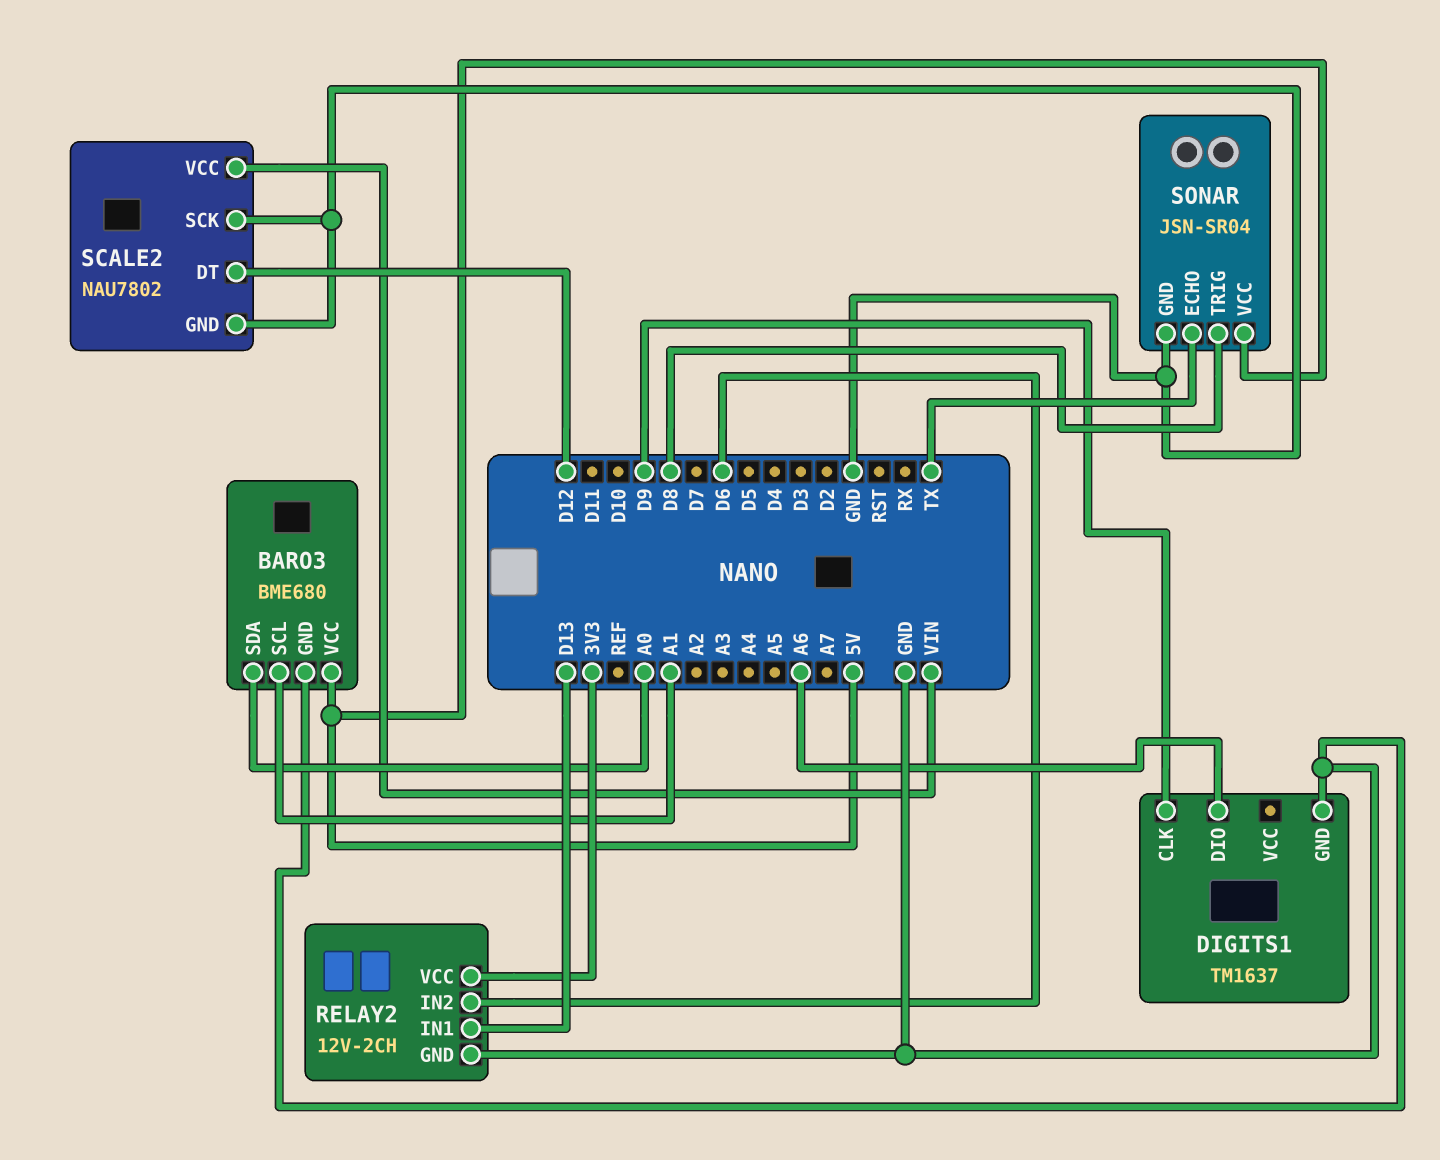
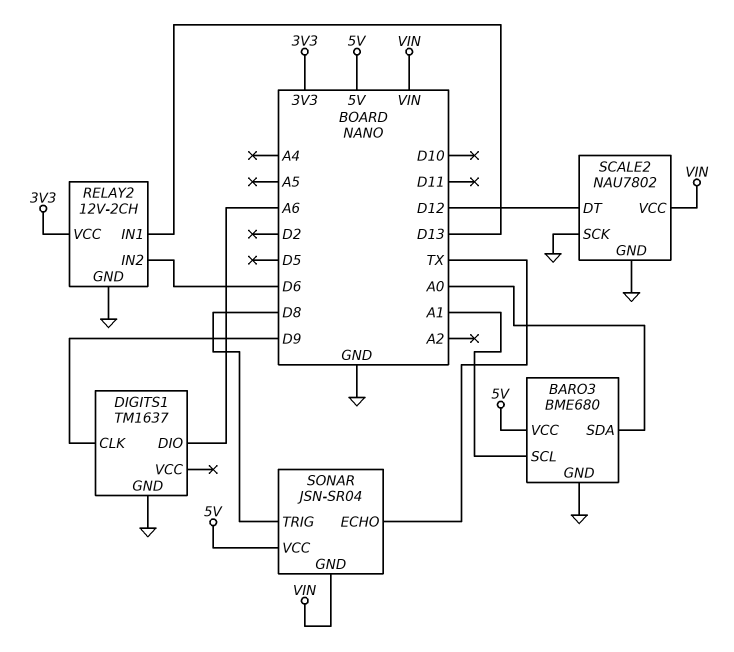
SONAR pin GND: GND -> VIN

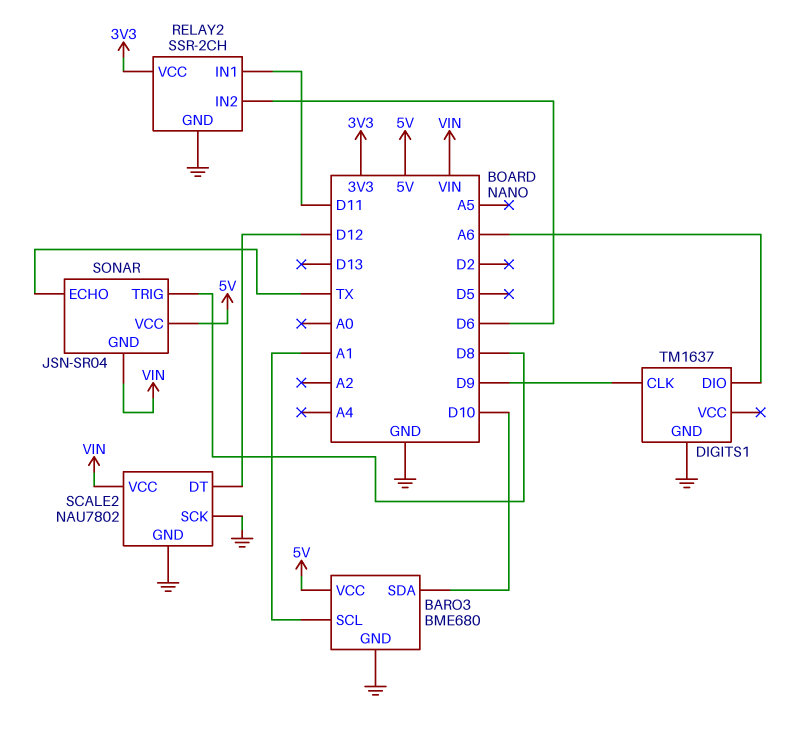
BARO3 pin SDA: A0 -> D10
RELAY2: 12V-2CH -> SSR-2CH
RELAY2 pin IN1: D13 -> D11

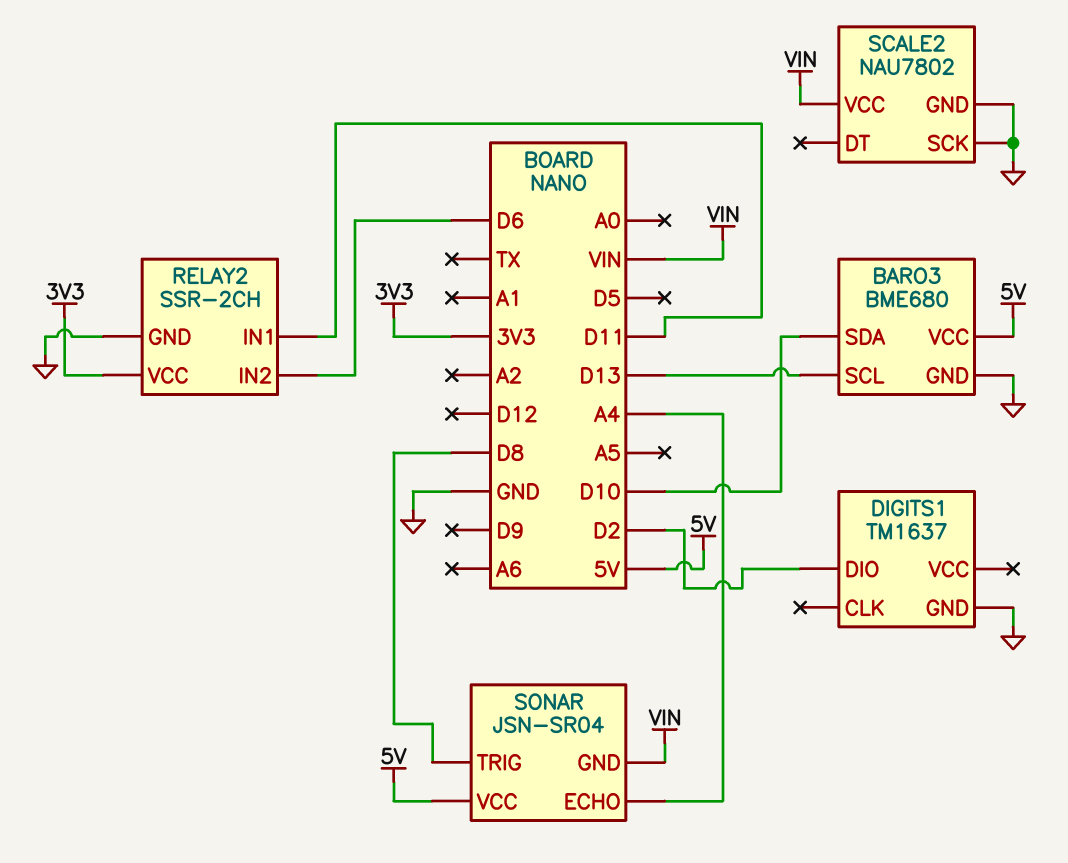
BARO3 pin SCL: A1 -> D13
DIGITS1 pin CLK: D9 -> none
DIGITS1 pin DIO: A6 -> D2
SCALE2 pin DT: D12 -> none
SONAR pin ECHO: TX -> A4

